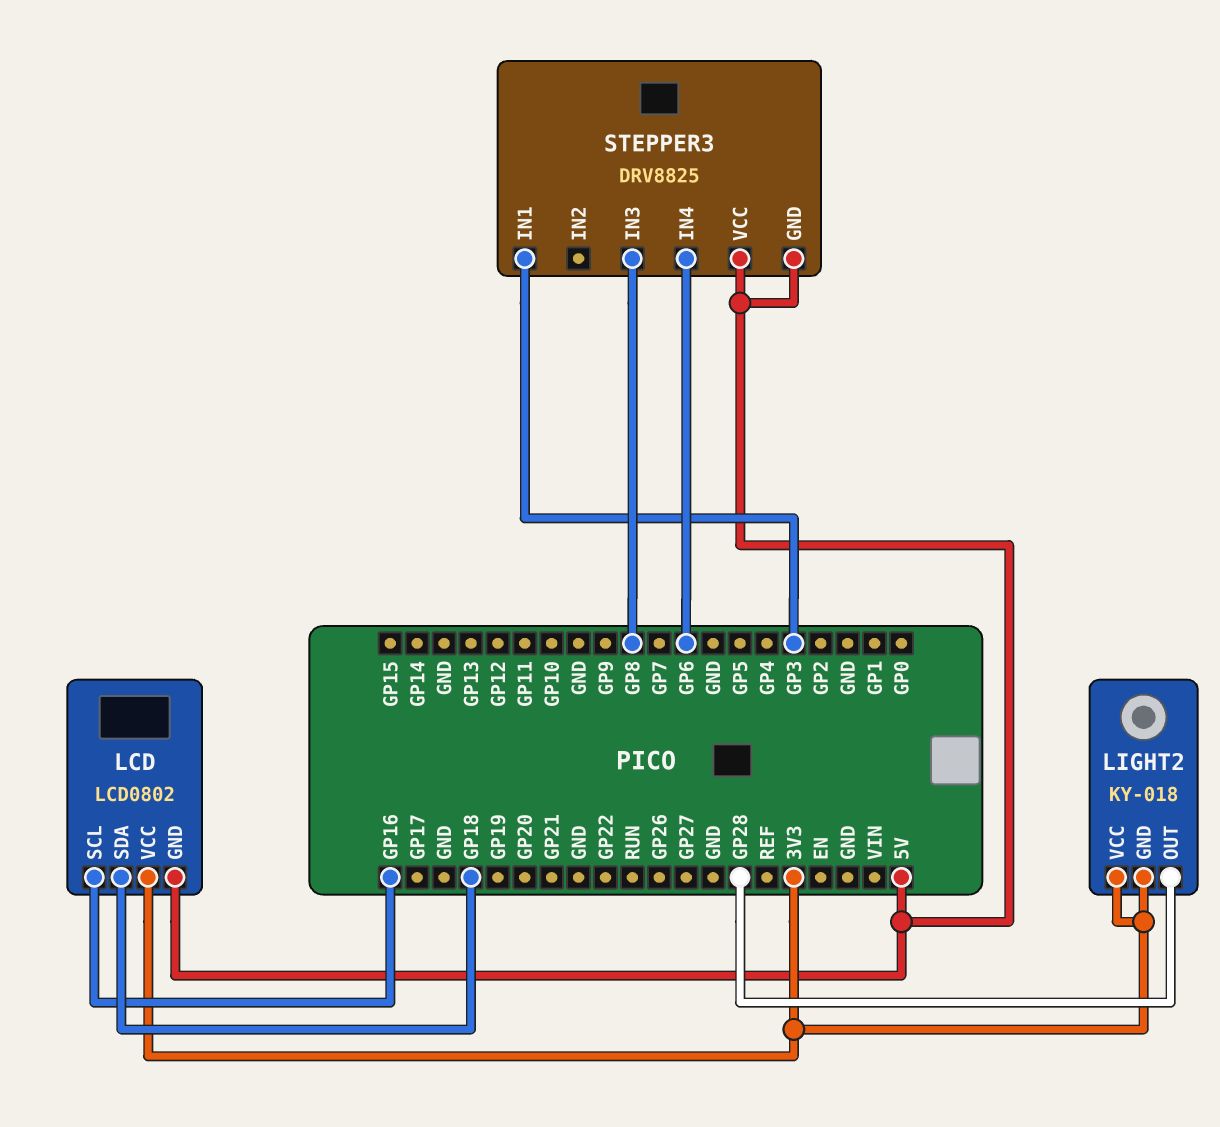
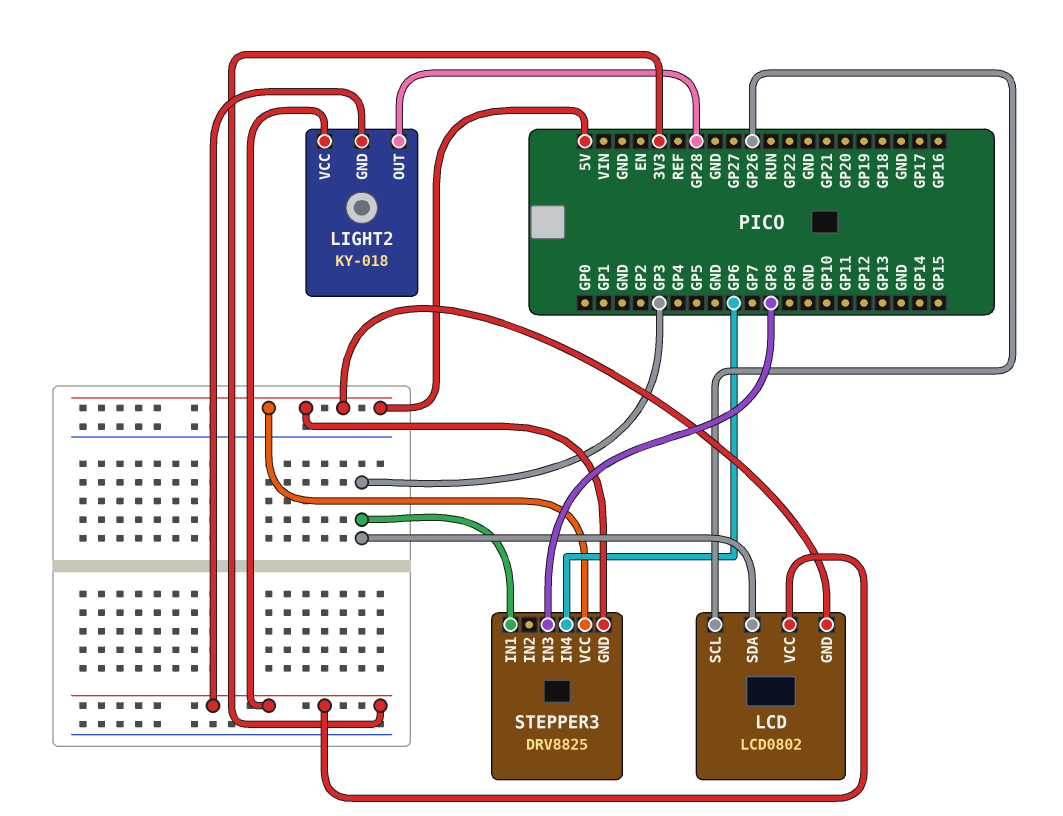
LCD pin SCL: GP16 -> GP26
LCD pin SDA: GP18 -> GP3

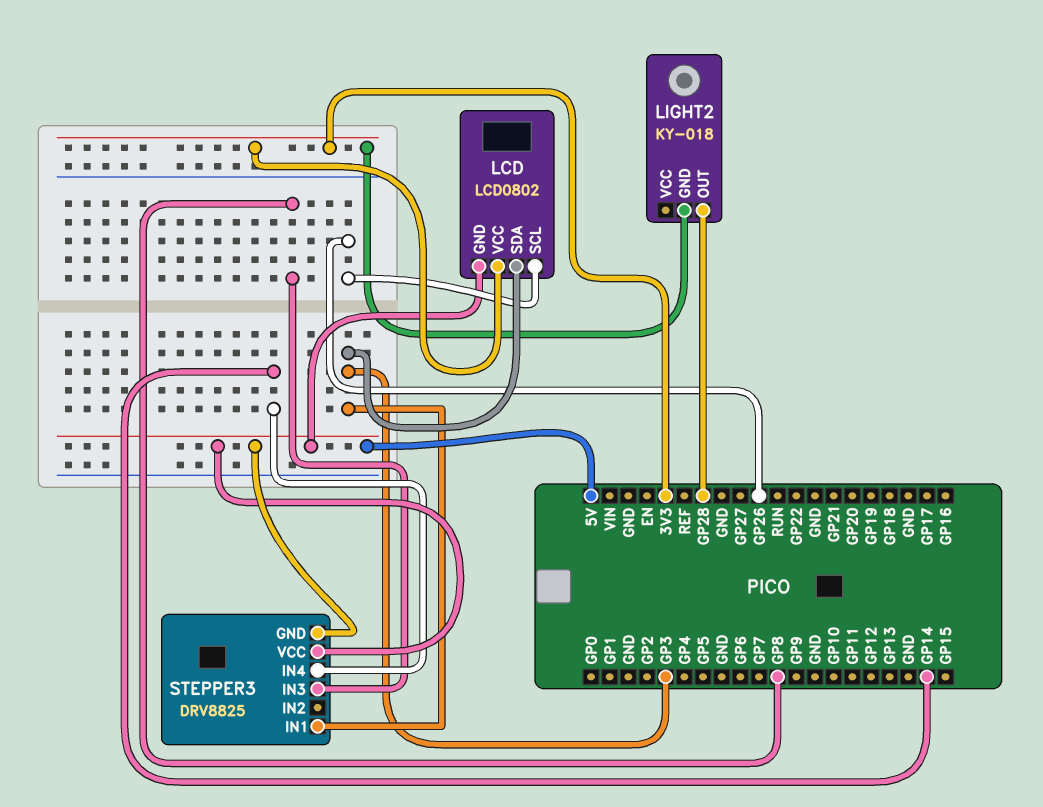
LIGHT2 pin VCC: 3V3 -> none
STEPPER3 pin IN4: GP6 -> GP14

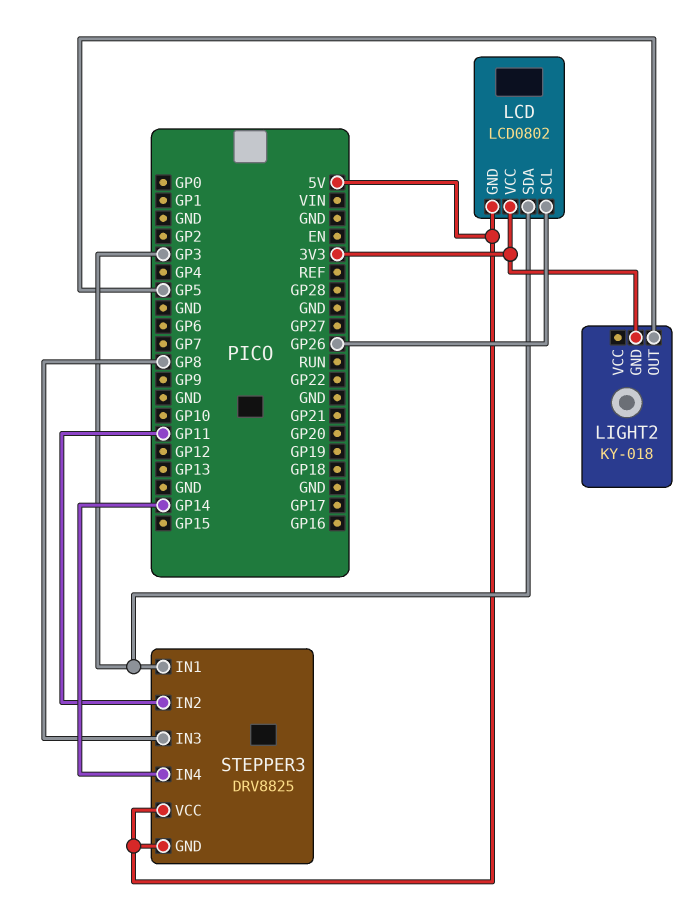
LIGHT2 pin OUT: GP28 -> GP5
STEPPER3 pin IN2: none -> GP11

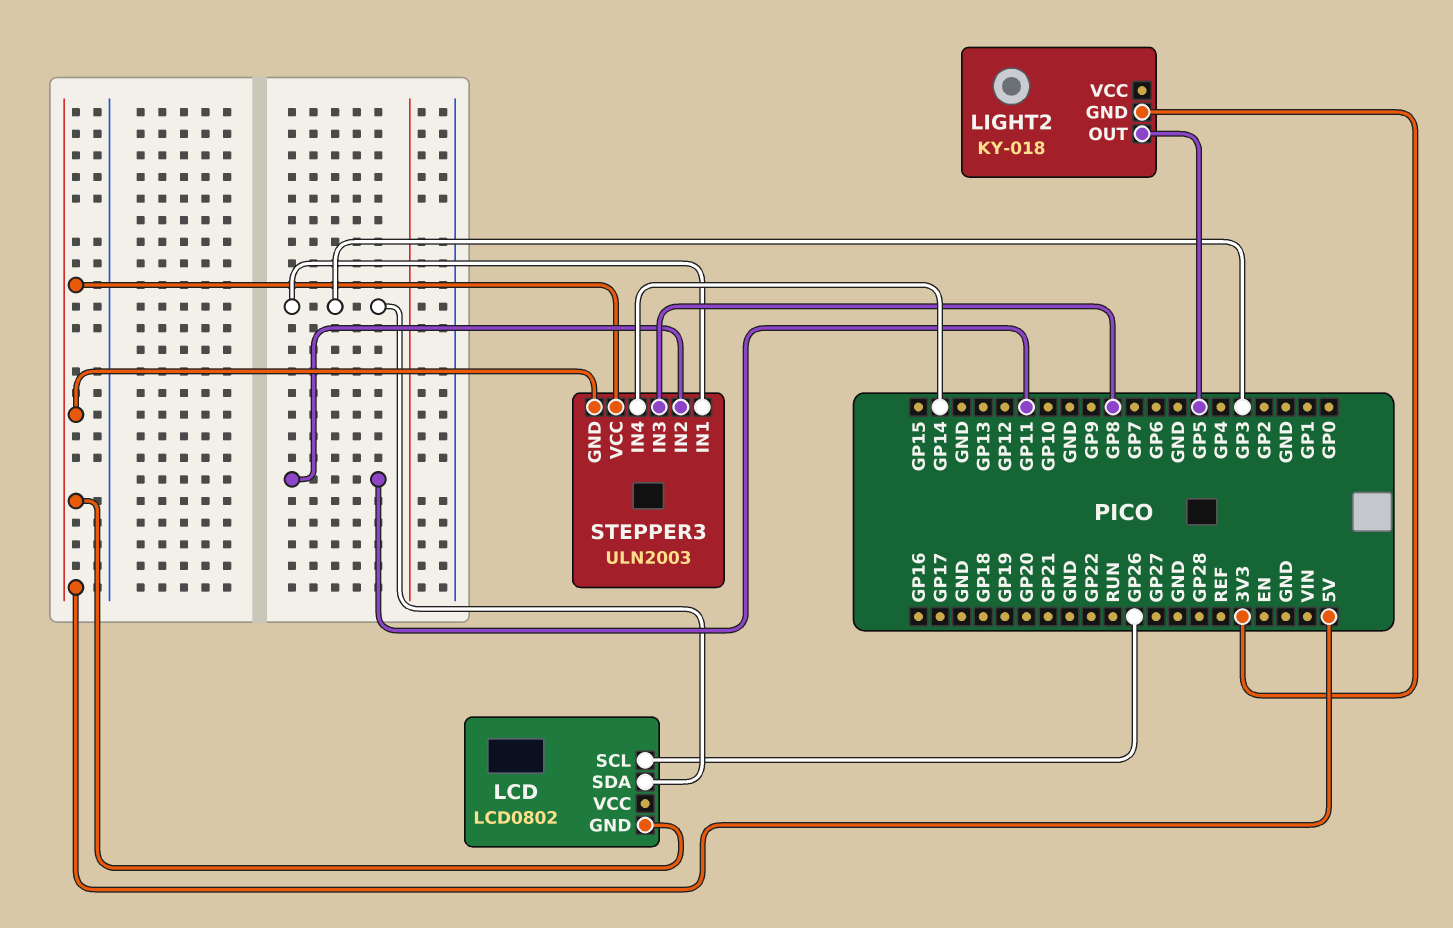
LCD pin VCC: 3V3 -> none
STEPPER3: DRV8825 -> ULN2003

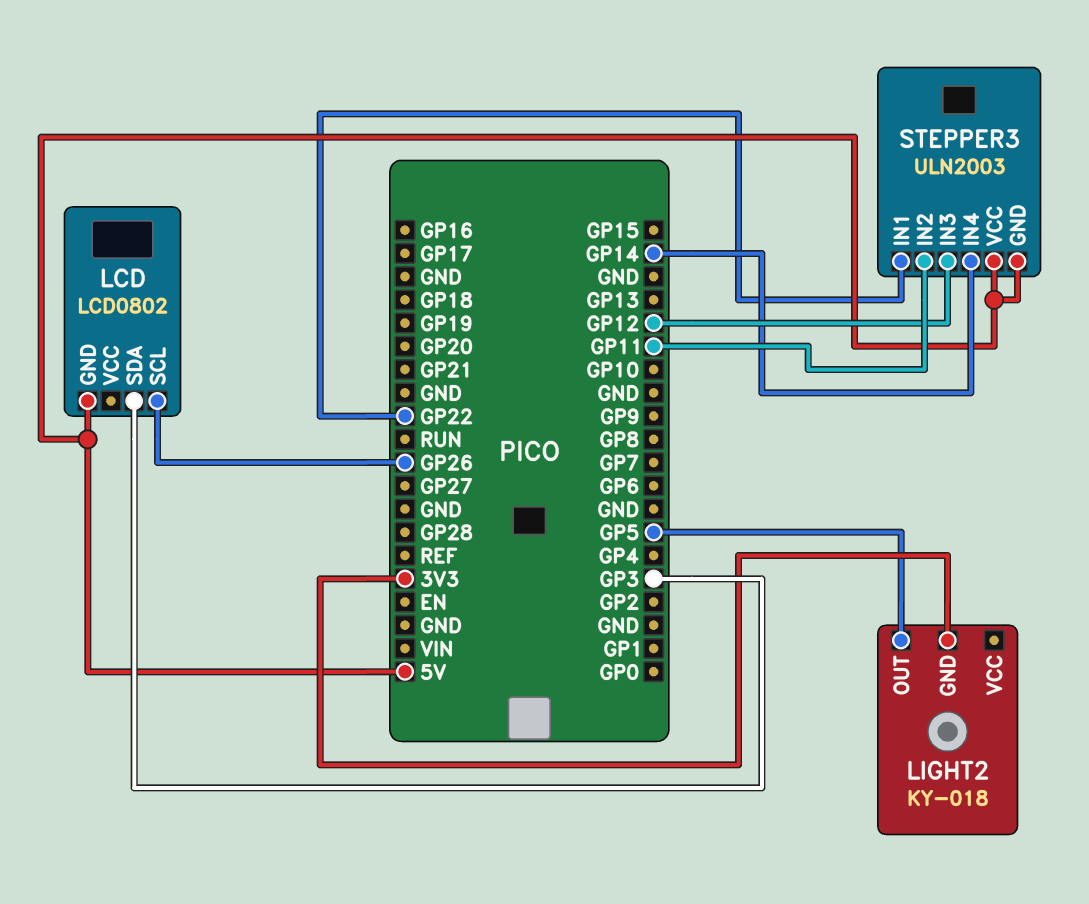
STEPPER3 pin IN1: GP3 -> GP22
STEPPER3 pin IN3: GP8 -> GP12

